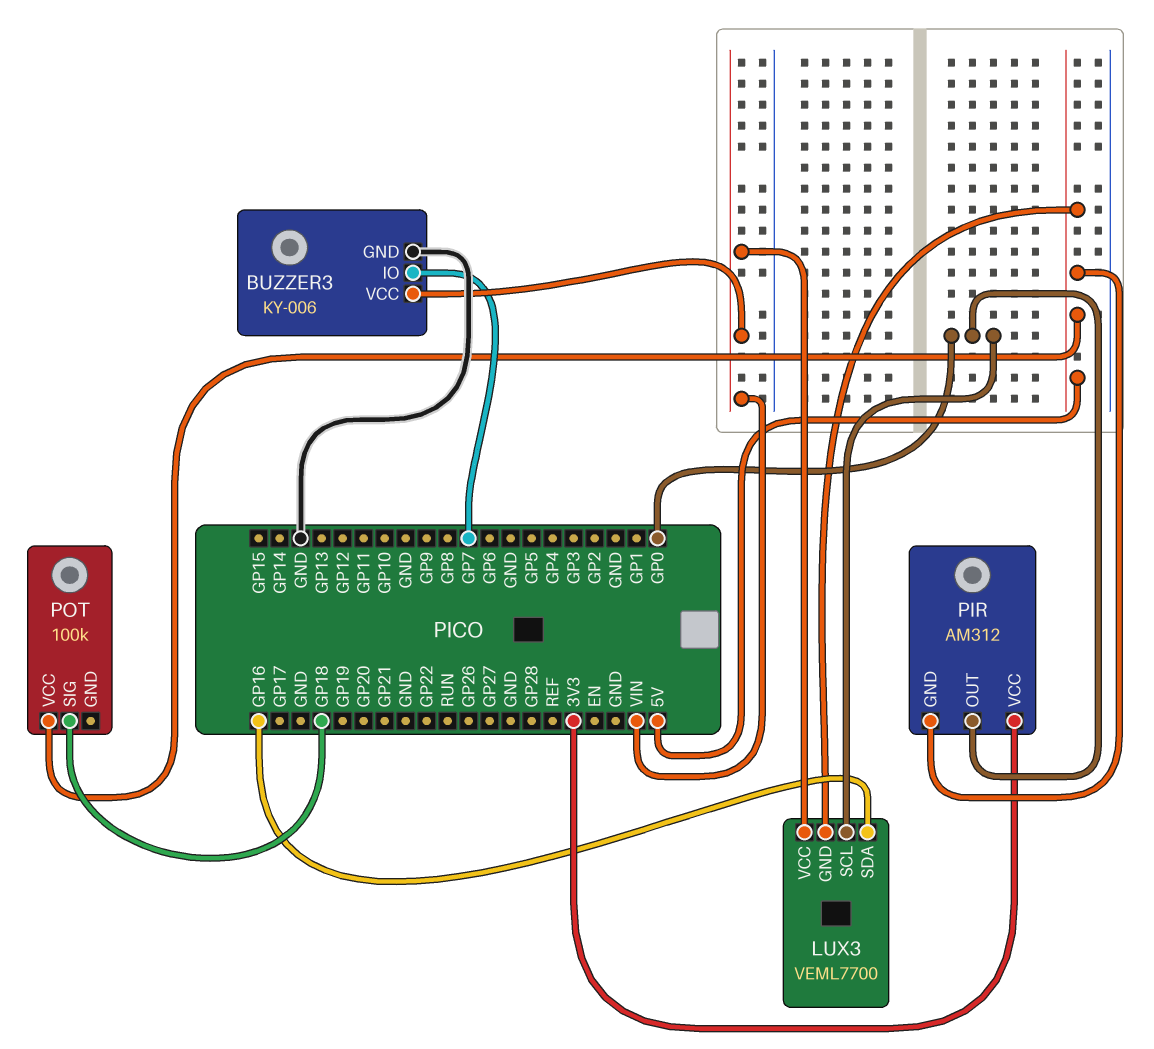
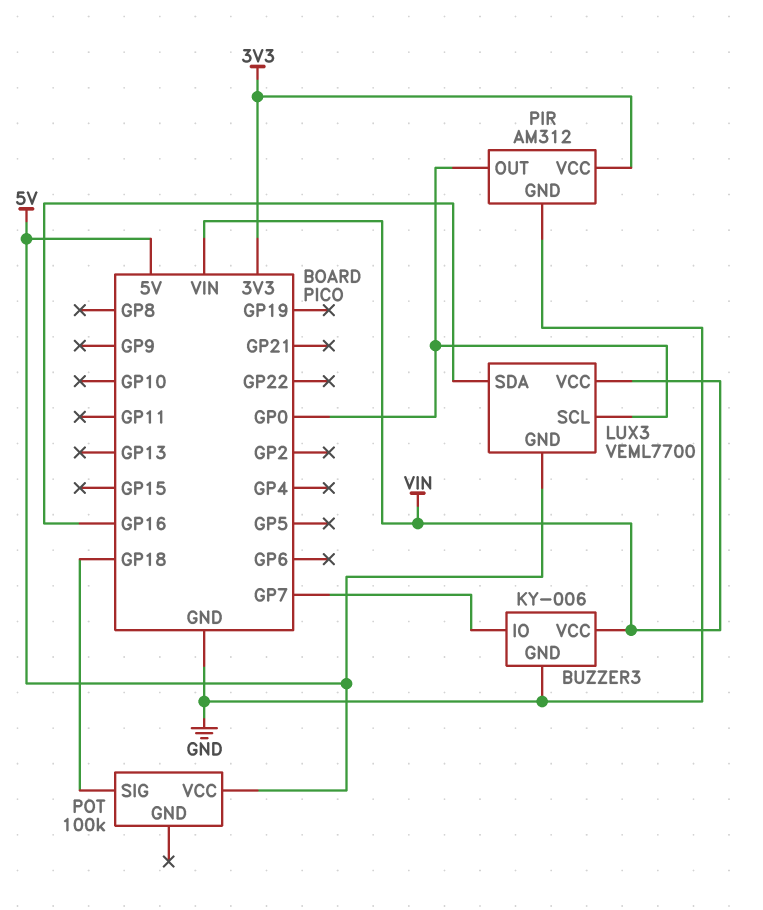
PIR pin GND: 5V -> GND

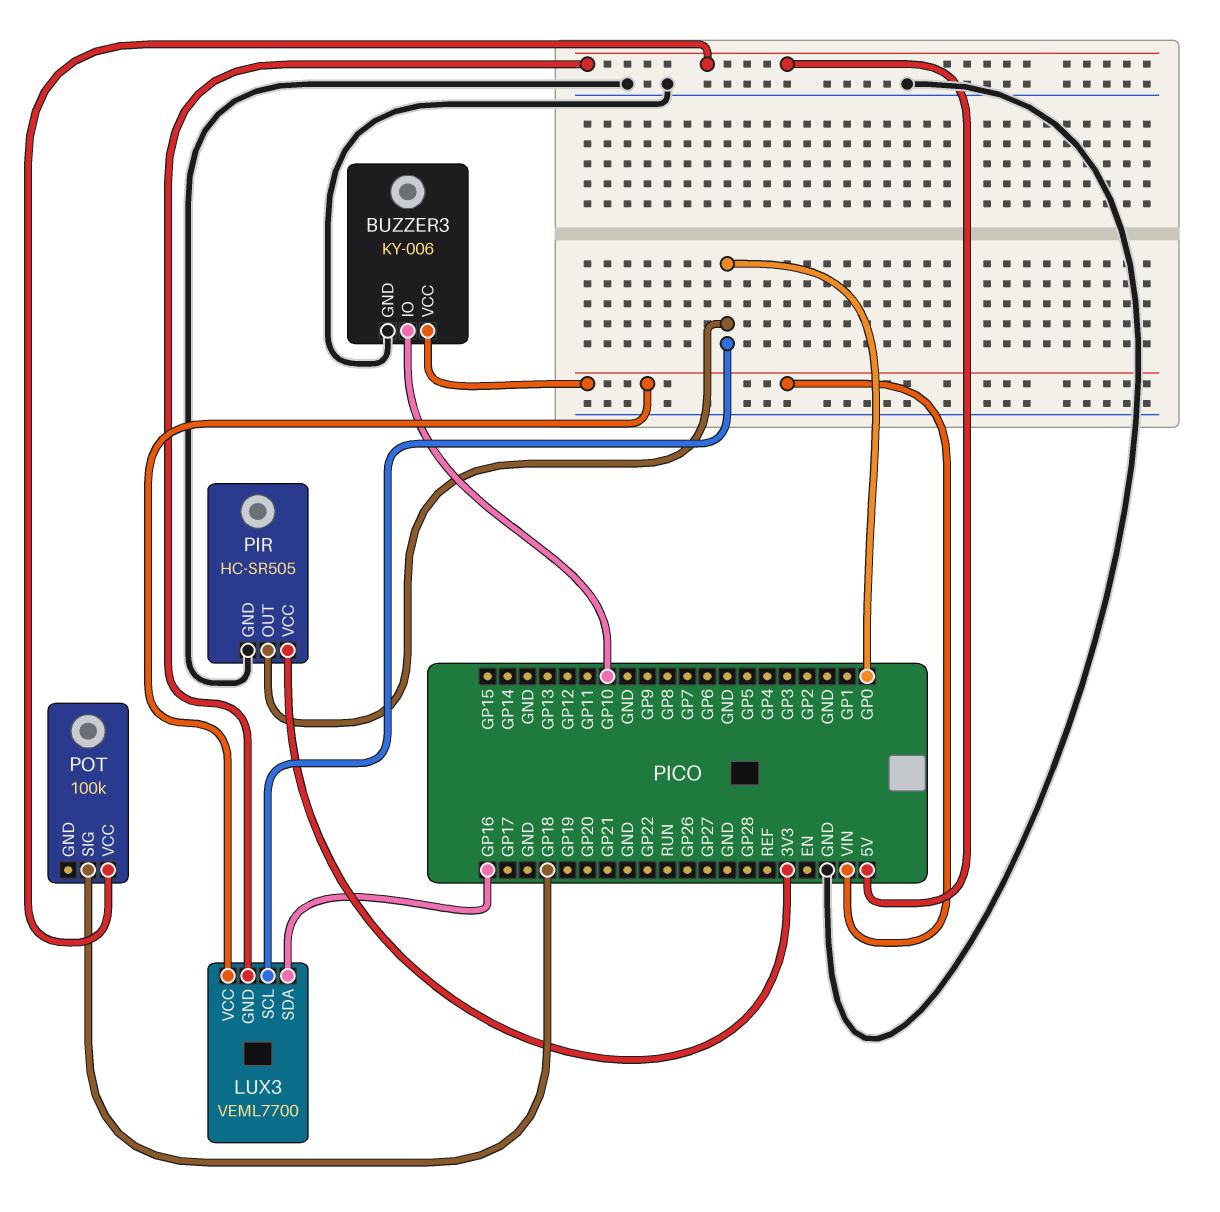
BUZZER3 pin IO: GP7 -> GP10
PIR: AM312 -> HC-SR505

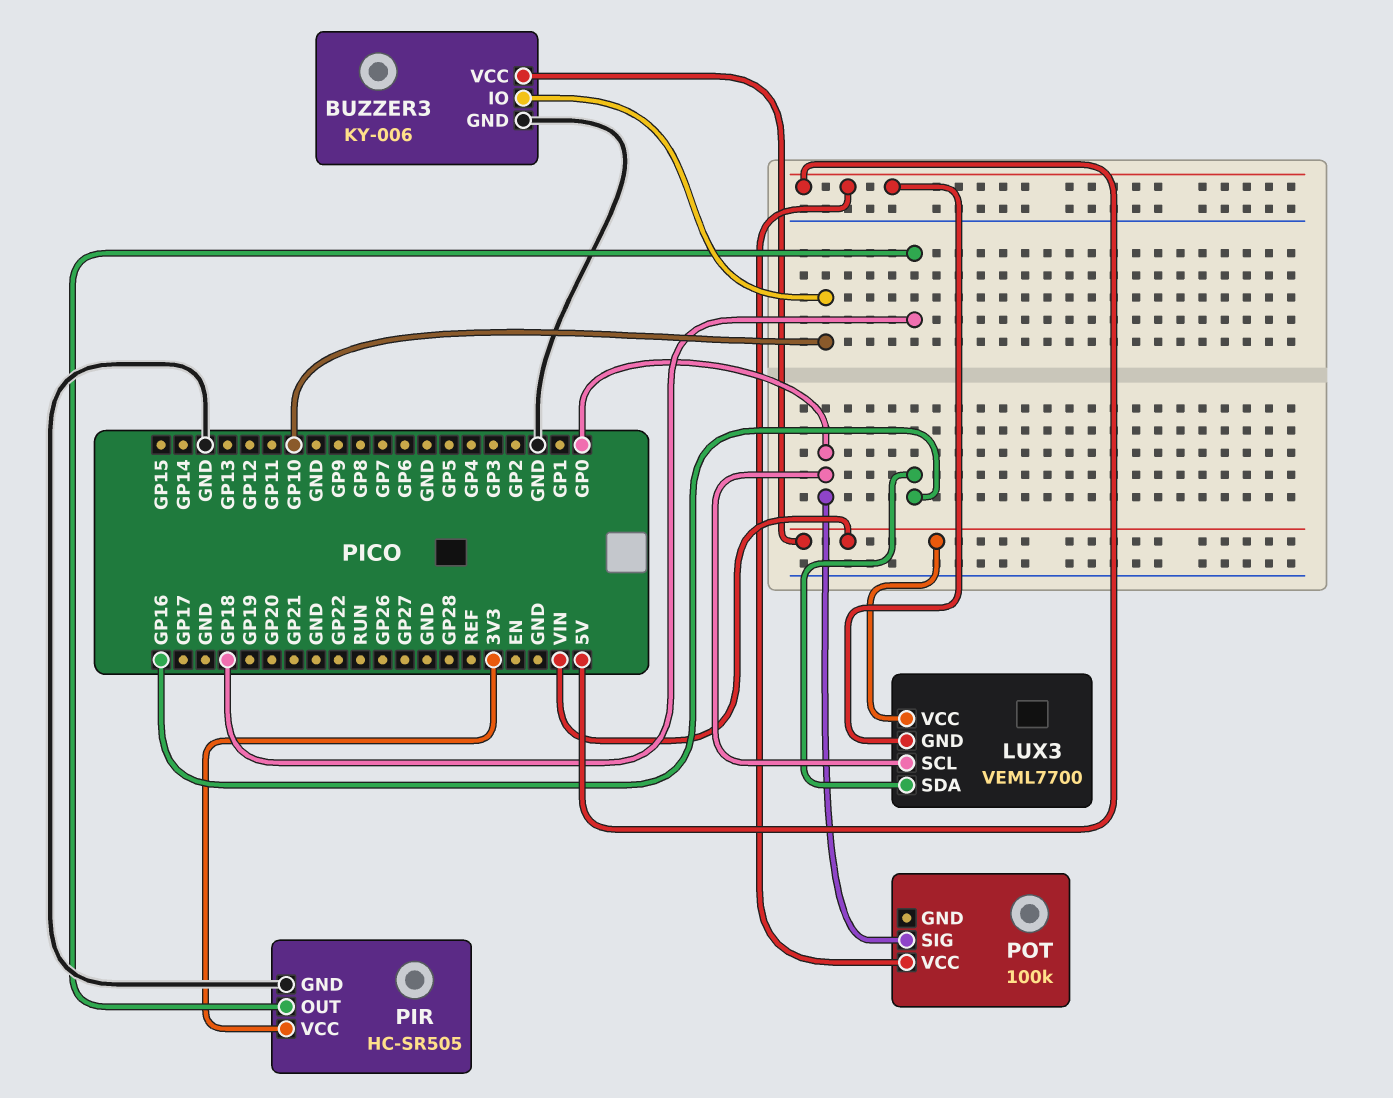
PIR pin OUT: GP0 -> GP18
POT pin SIG: GP18 -> GP0

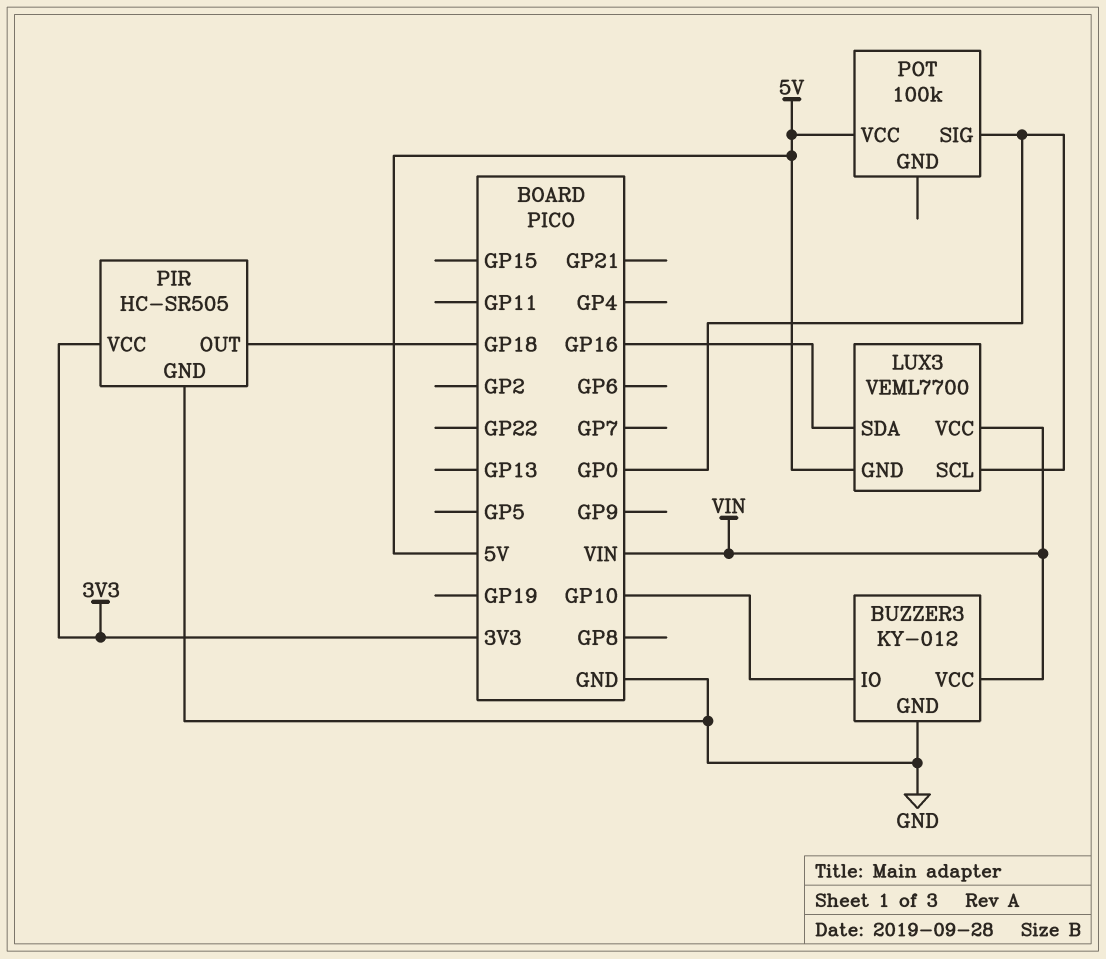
BUZZER3: KY-006 -> KY-012

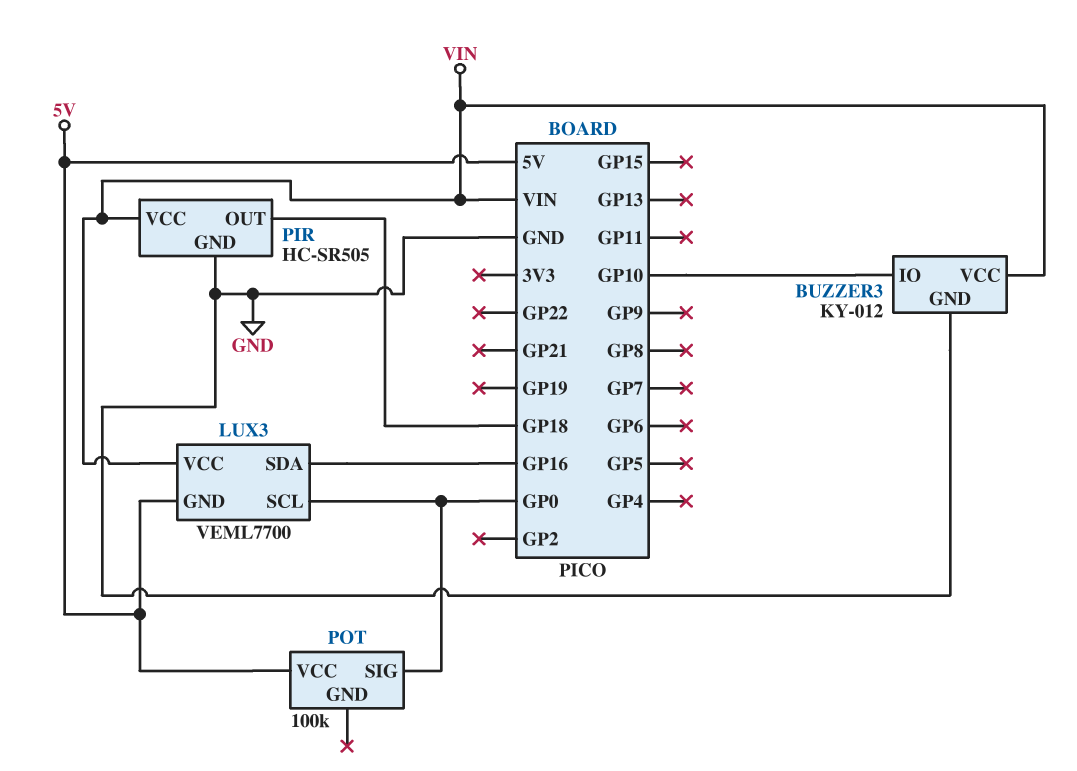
PIR pin VCC: 3V3 -> VIN

